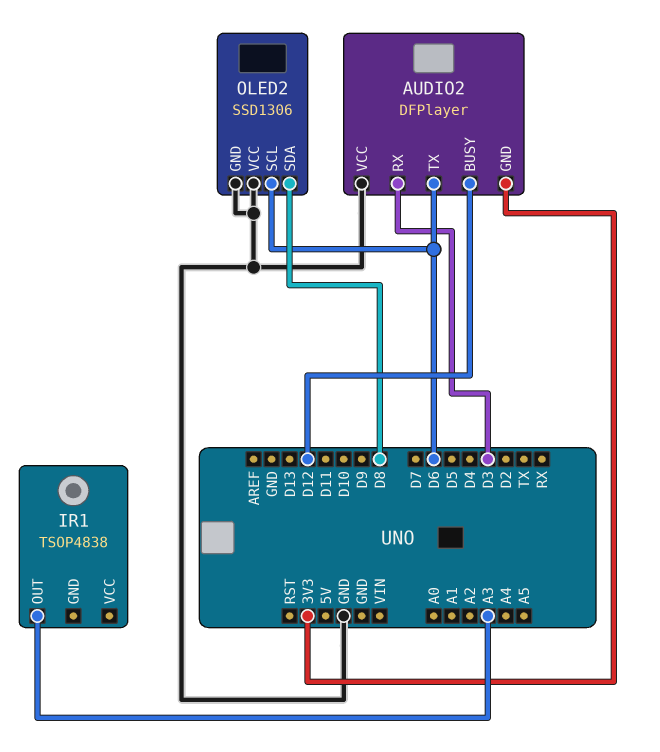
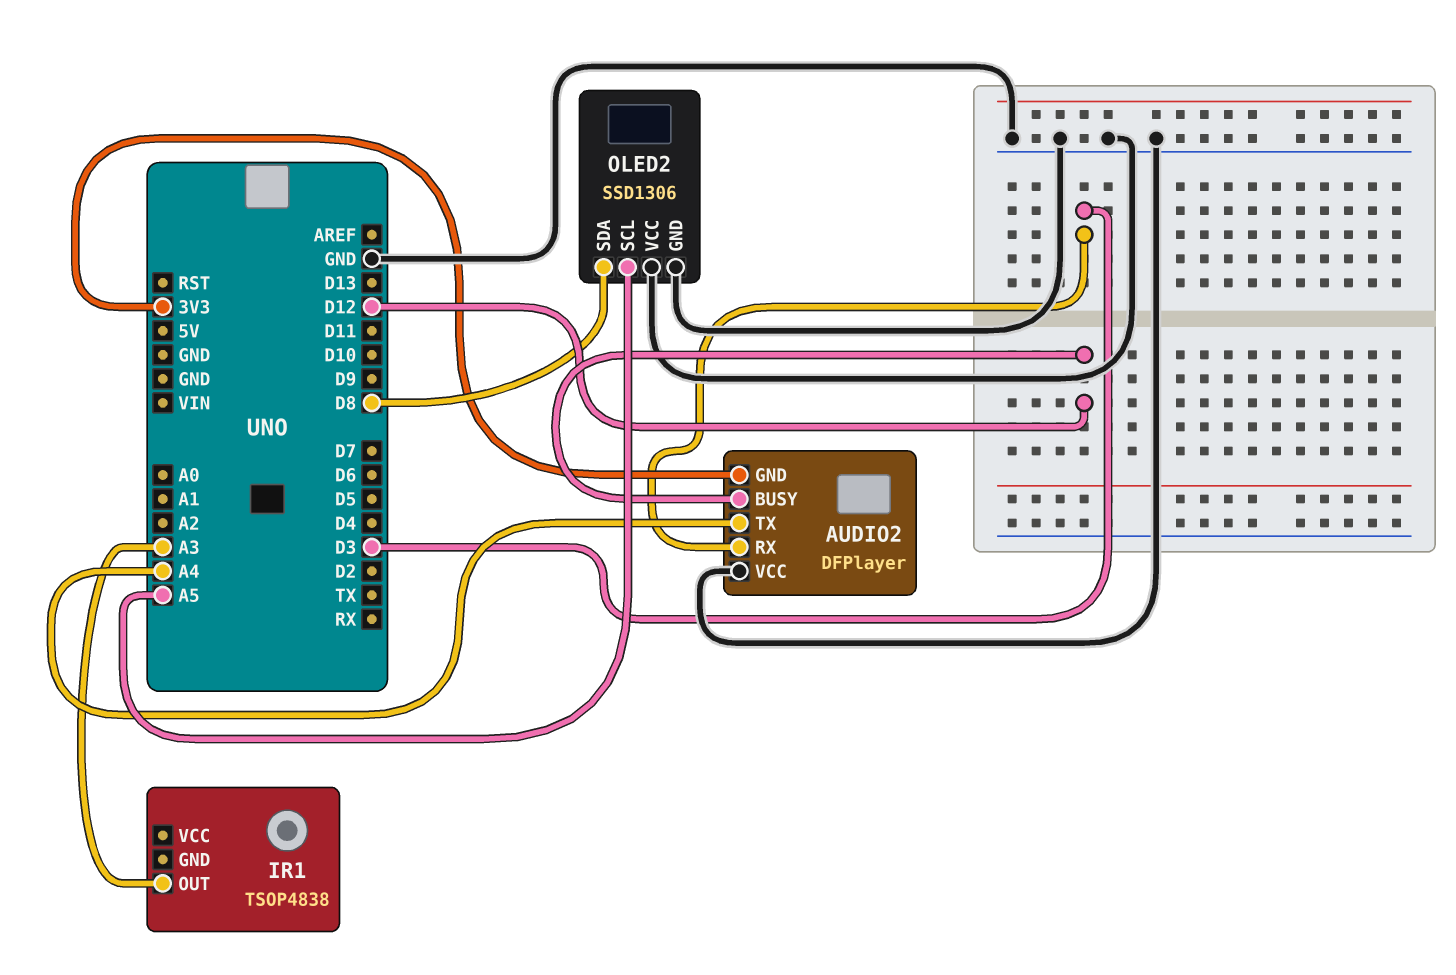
AUDIO2 pin TX: D6 -> A4
OLED2 pin SCL: D6 -> A5

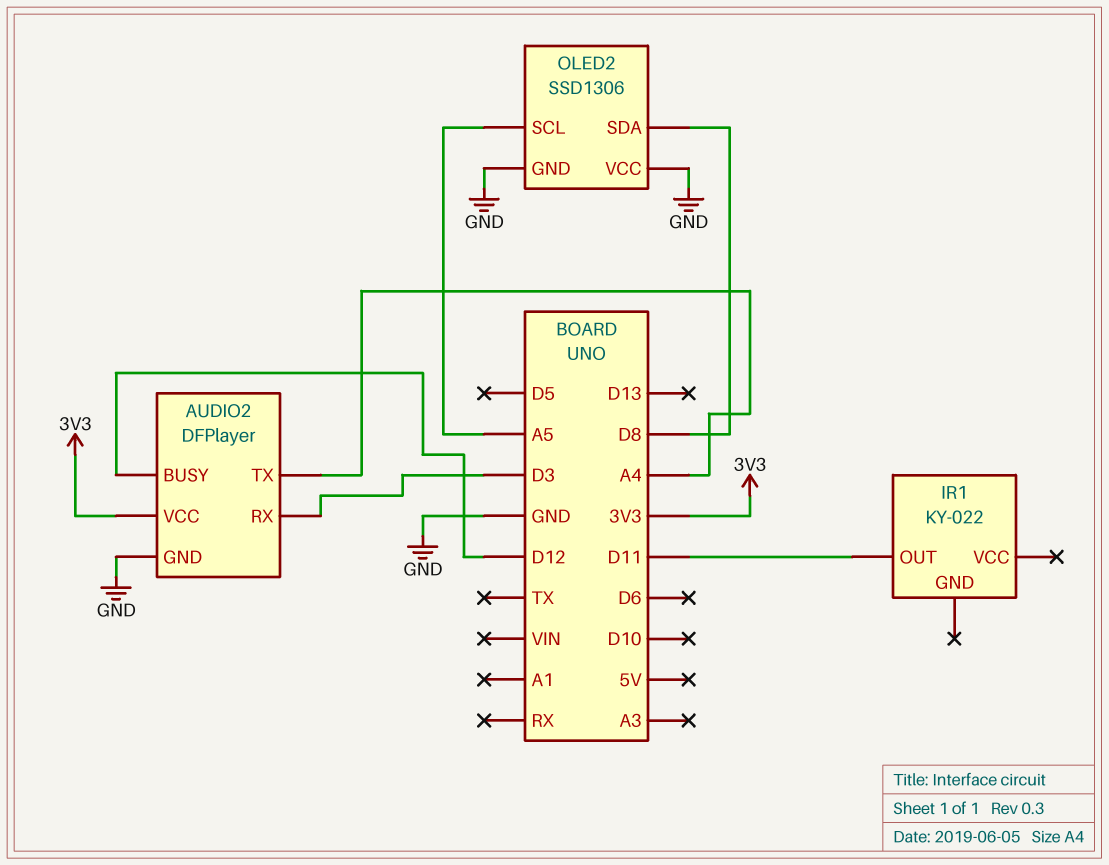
AUDIO2 pin GND: 3V3 -> GND
AUDIO2 pin VCC: GND -> 3V3
IR1: TSOP4838 -> KY-022
IR1 pin OUT: A3 -> D11

